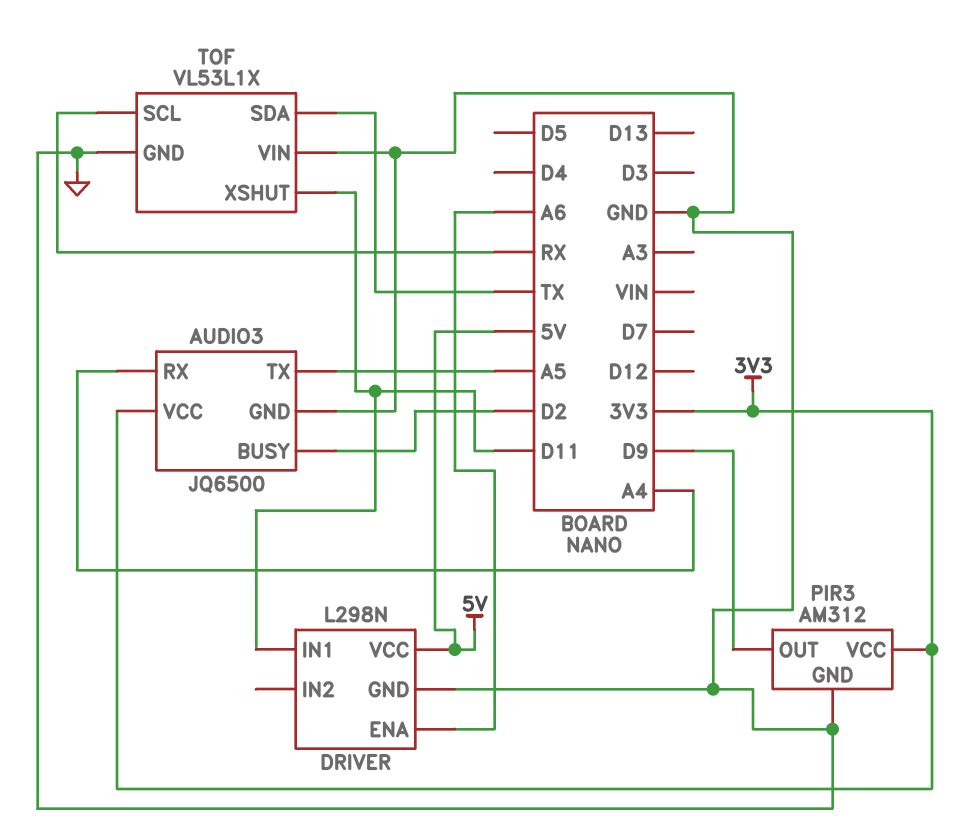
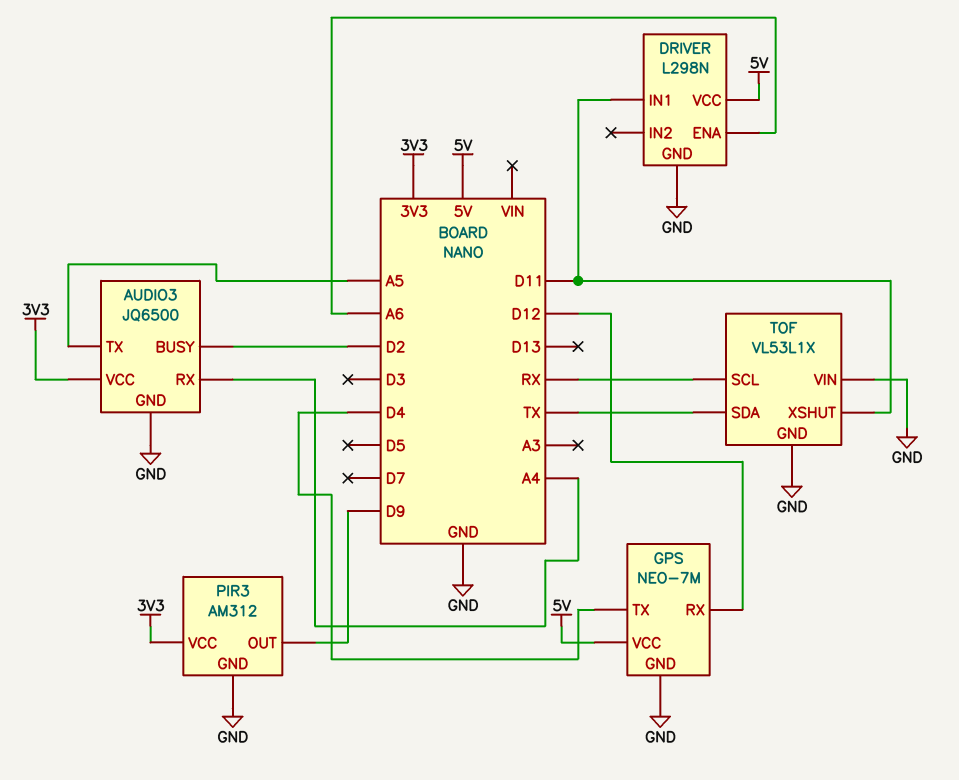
GPS: none -> NEO-7M
GPS pin GND: none -> GND
GPS pin RX: none -> D12
GPS pin TX: none -> D4
GPS pin VCC: none -> 5V

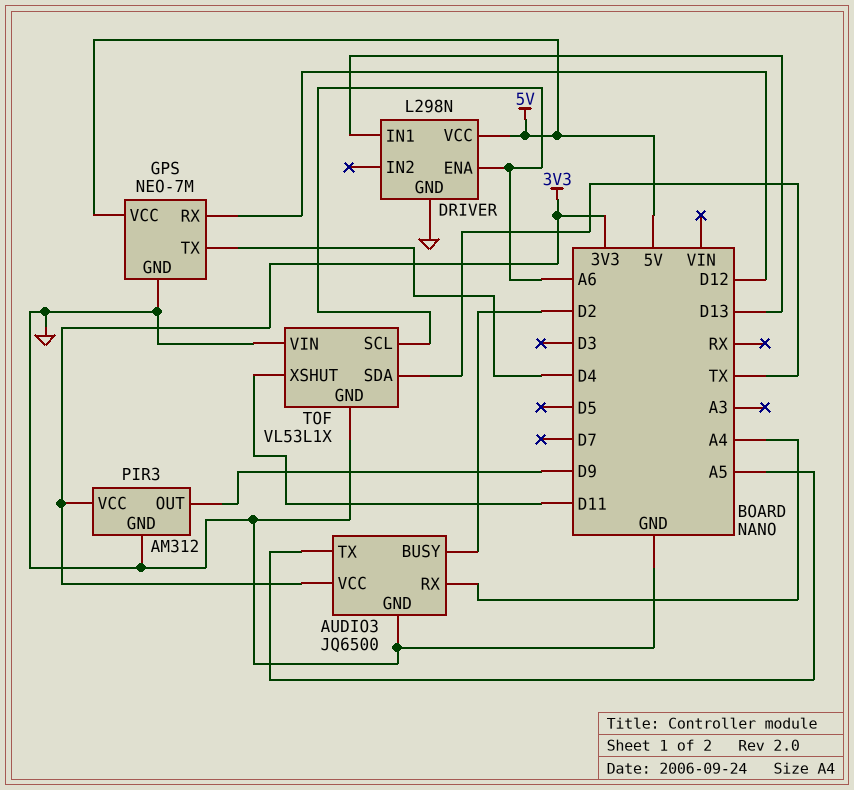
DRIVER pin IN1: D11 -> D13
TOF pin SCL: RX -> A6

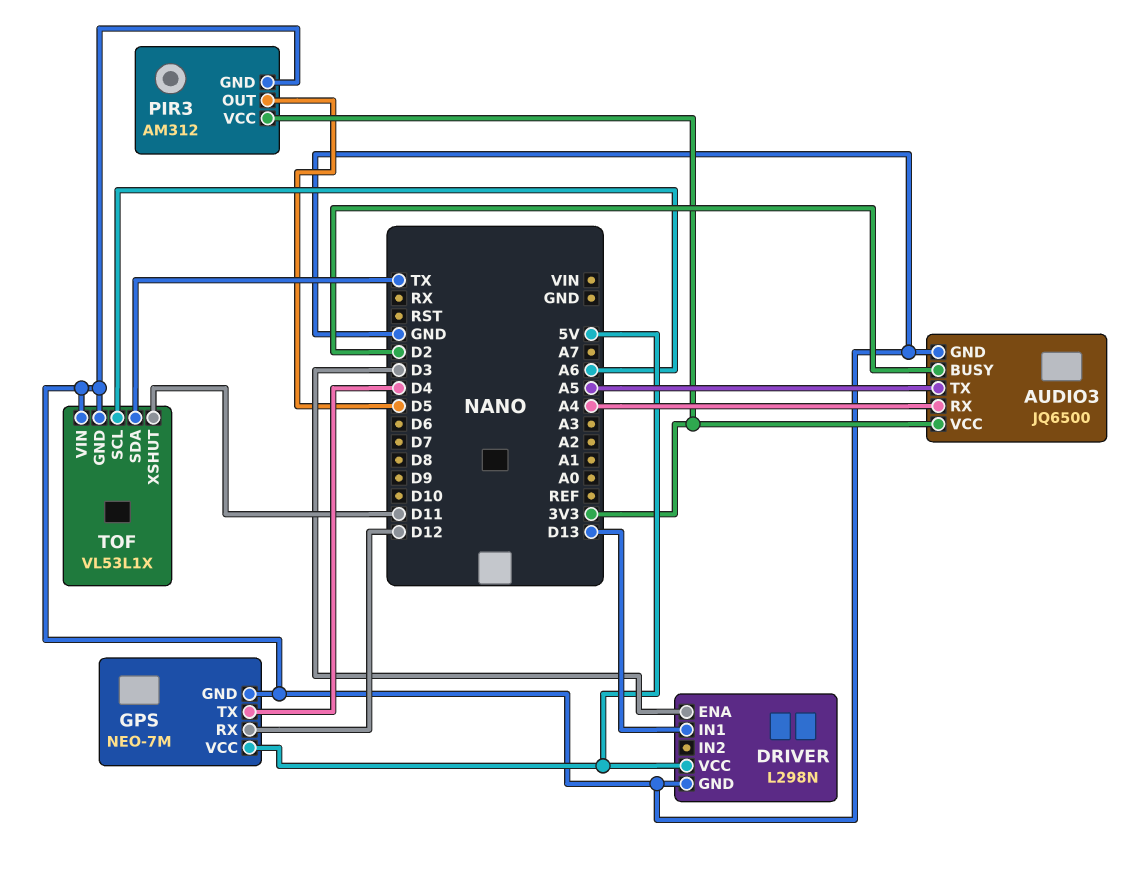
DRIVER pin ENA: A6 -> D3
PIR3 pin OUT: D9 -> D5

